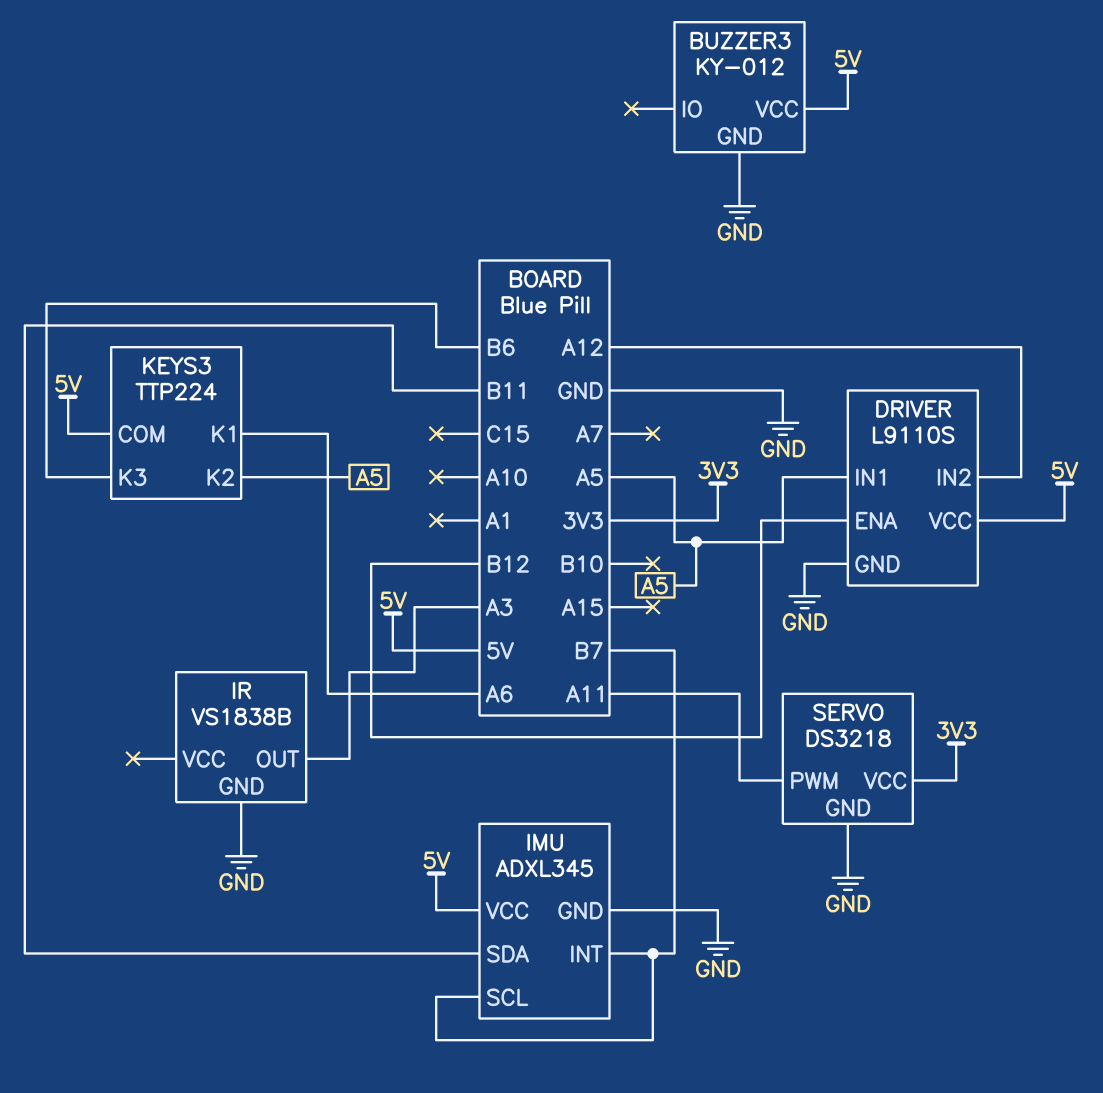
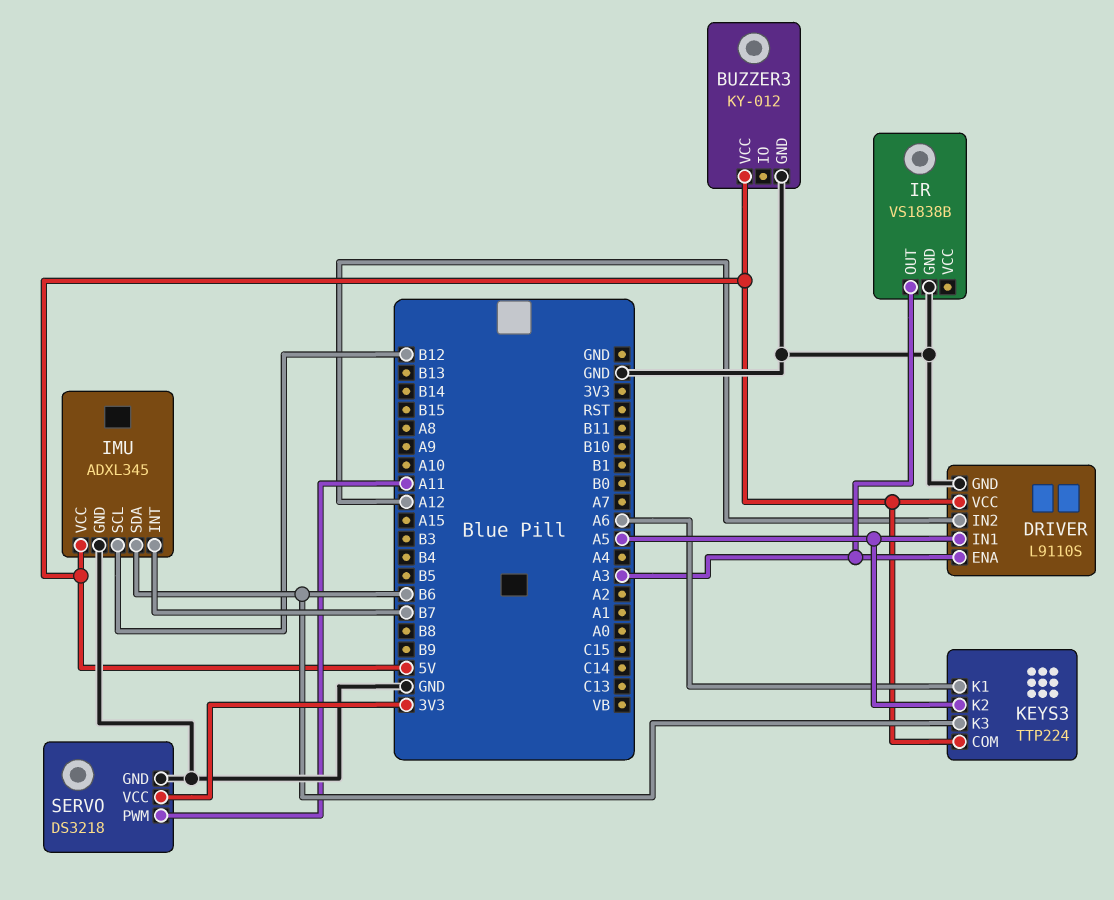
DRIVER pin ENA: B12 -> A3
IMU pin SCL: B7 -> B12
IMU pin SDA: B11 -> B6

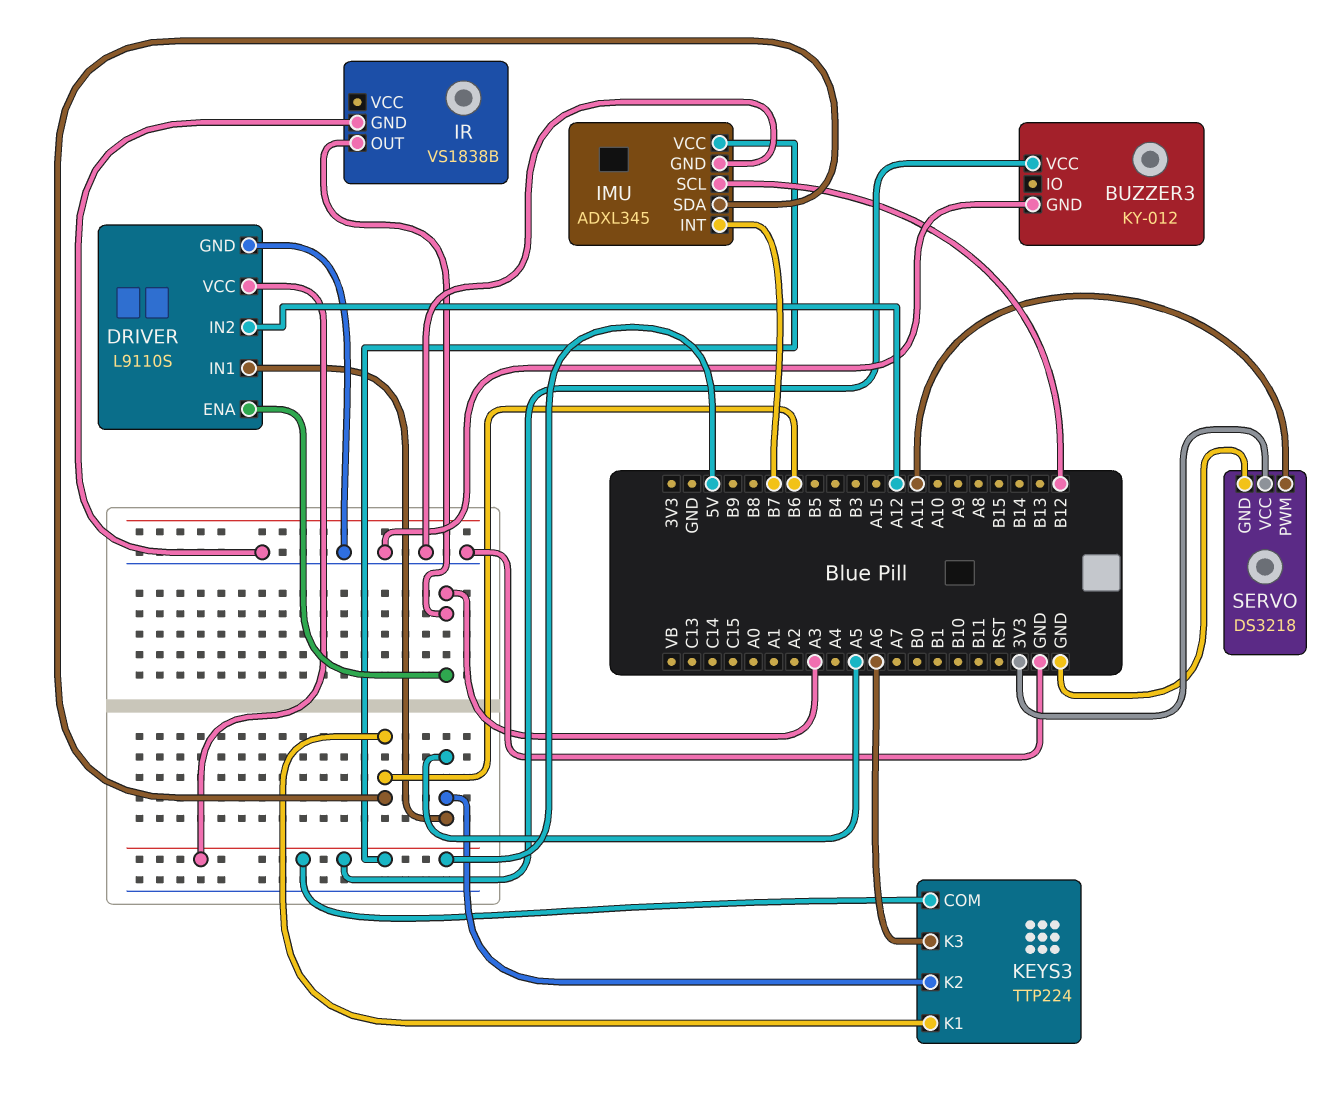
KEYS3 pin K1: A6 -> B6
KEYS3 pin K3: B6 -> A6

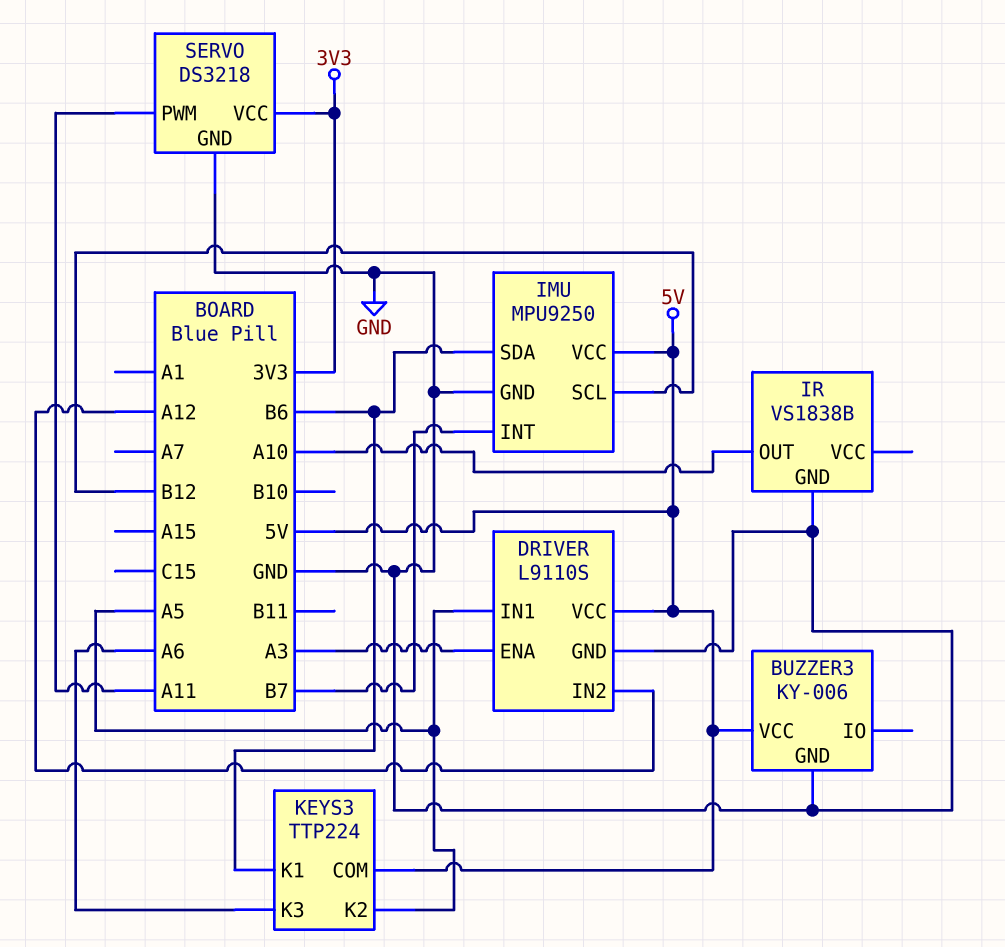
BUZZER3: KY-012 -> KY-006
IMU: ADXL345 -> MPU9250
IR pin OUT: A3 -> A10

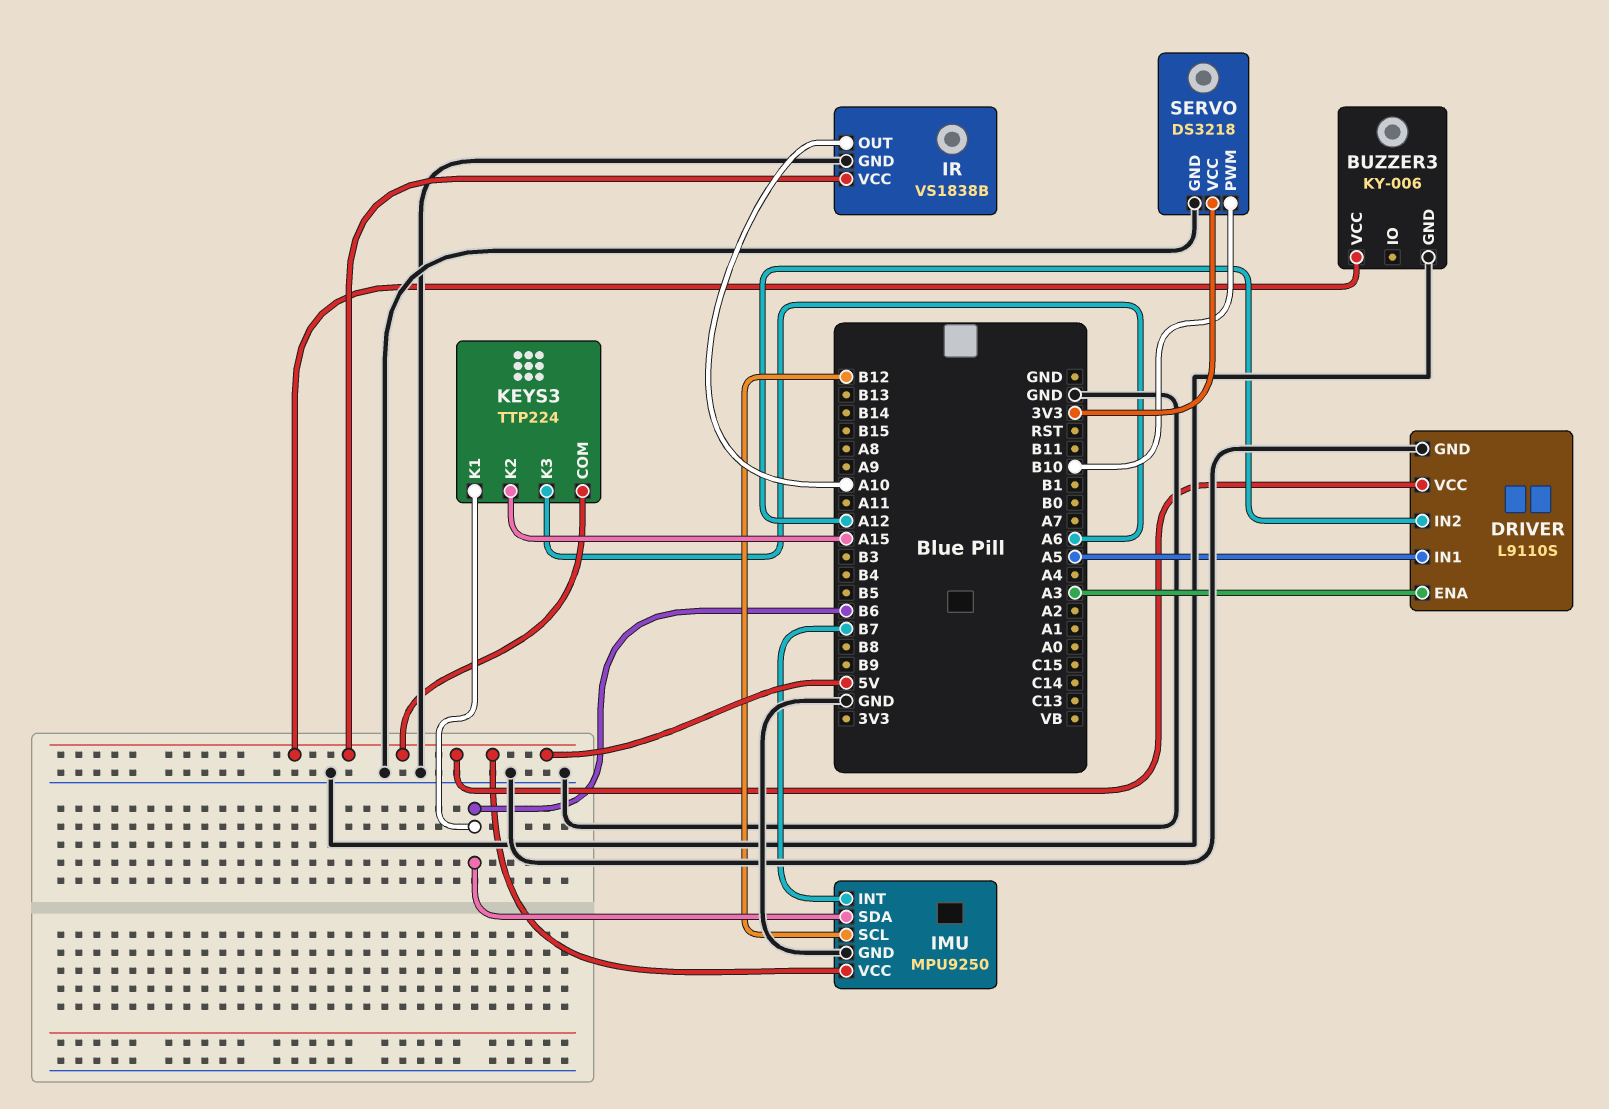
IR pin VCC: none -> 5V
KEYS3 pin K2: A5 -> A15
SERVO pin PWM: A11 -> B10

